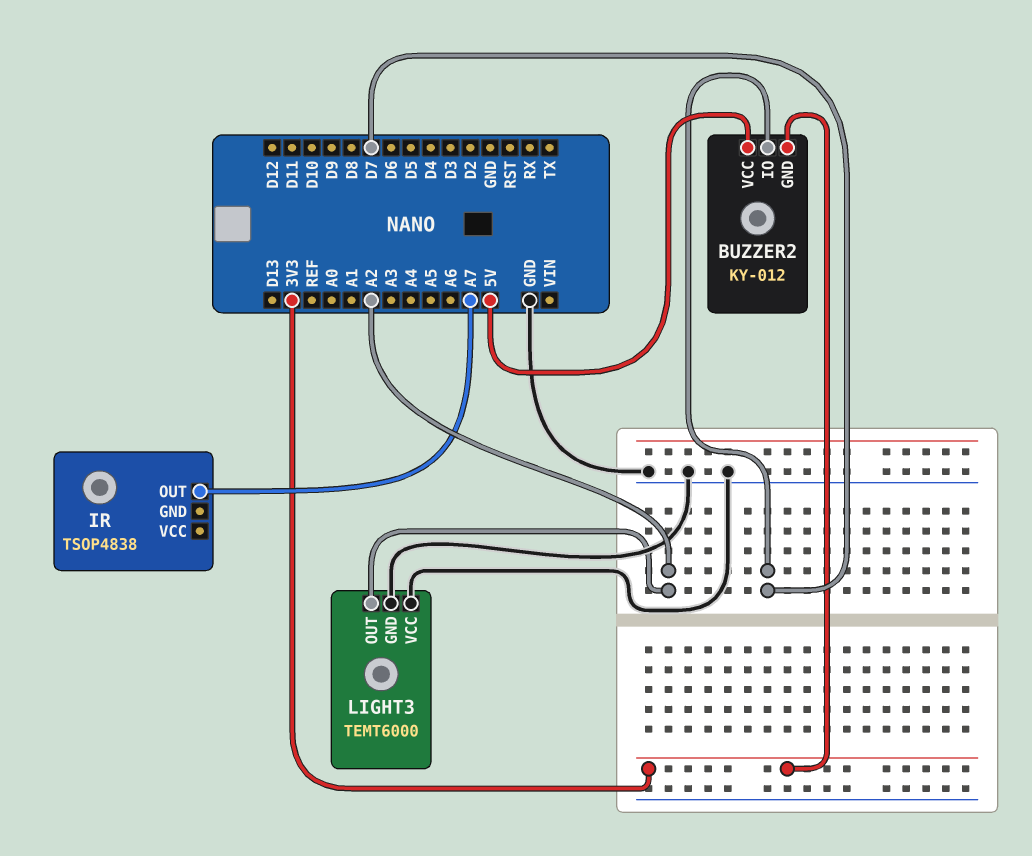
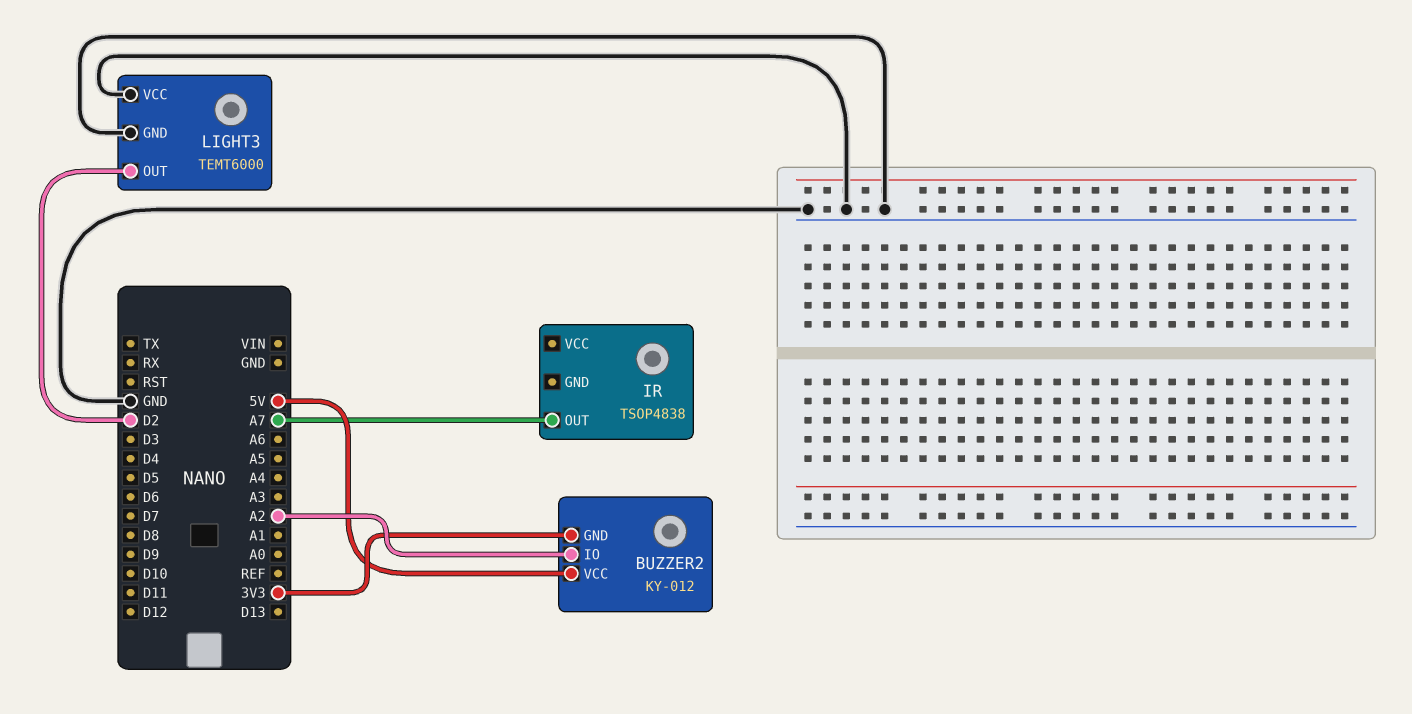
BUZZER2 pin IO: D7 -> A2
LIGHT3 pin OUT: A2 -> D2

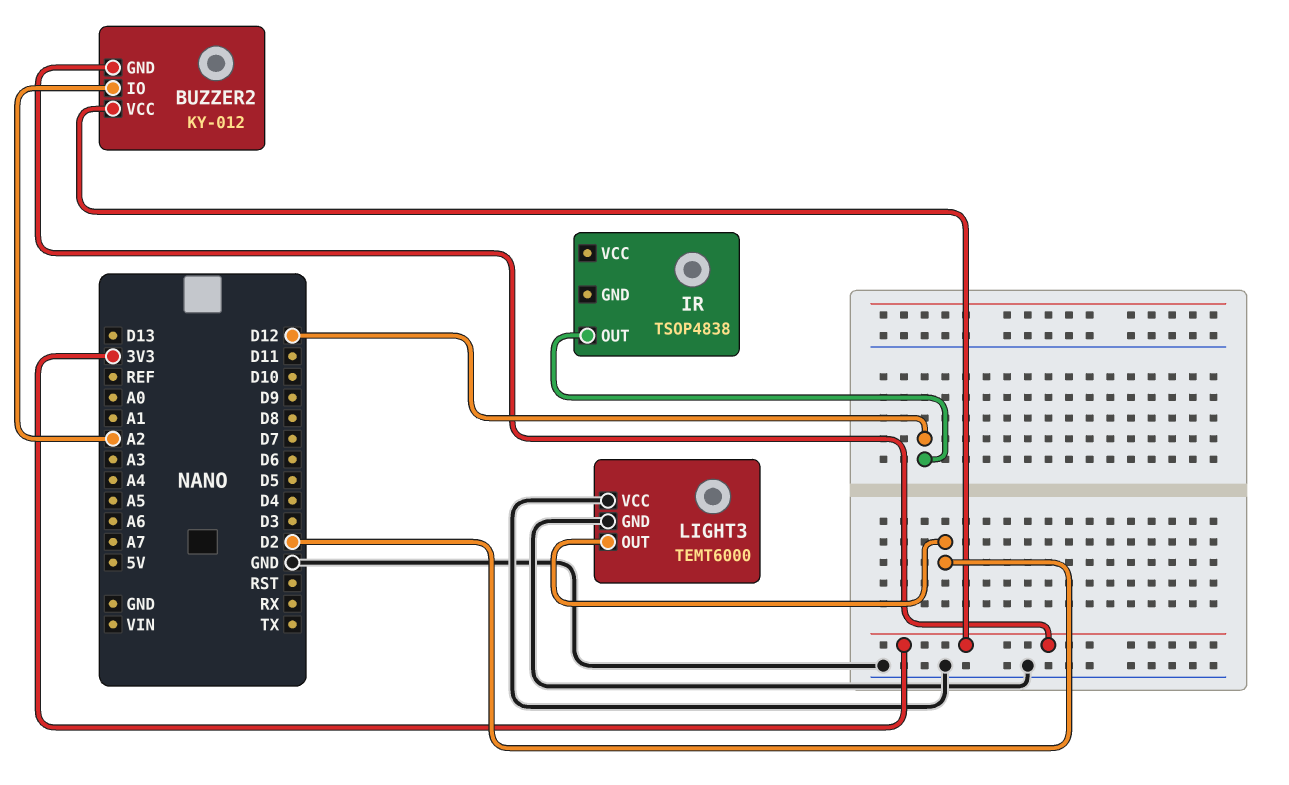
BUZZER2 pin VCC: 5V -> 3V3
IR pin OUT: A7 -> D12

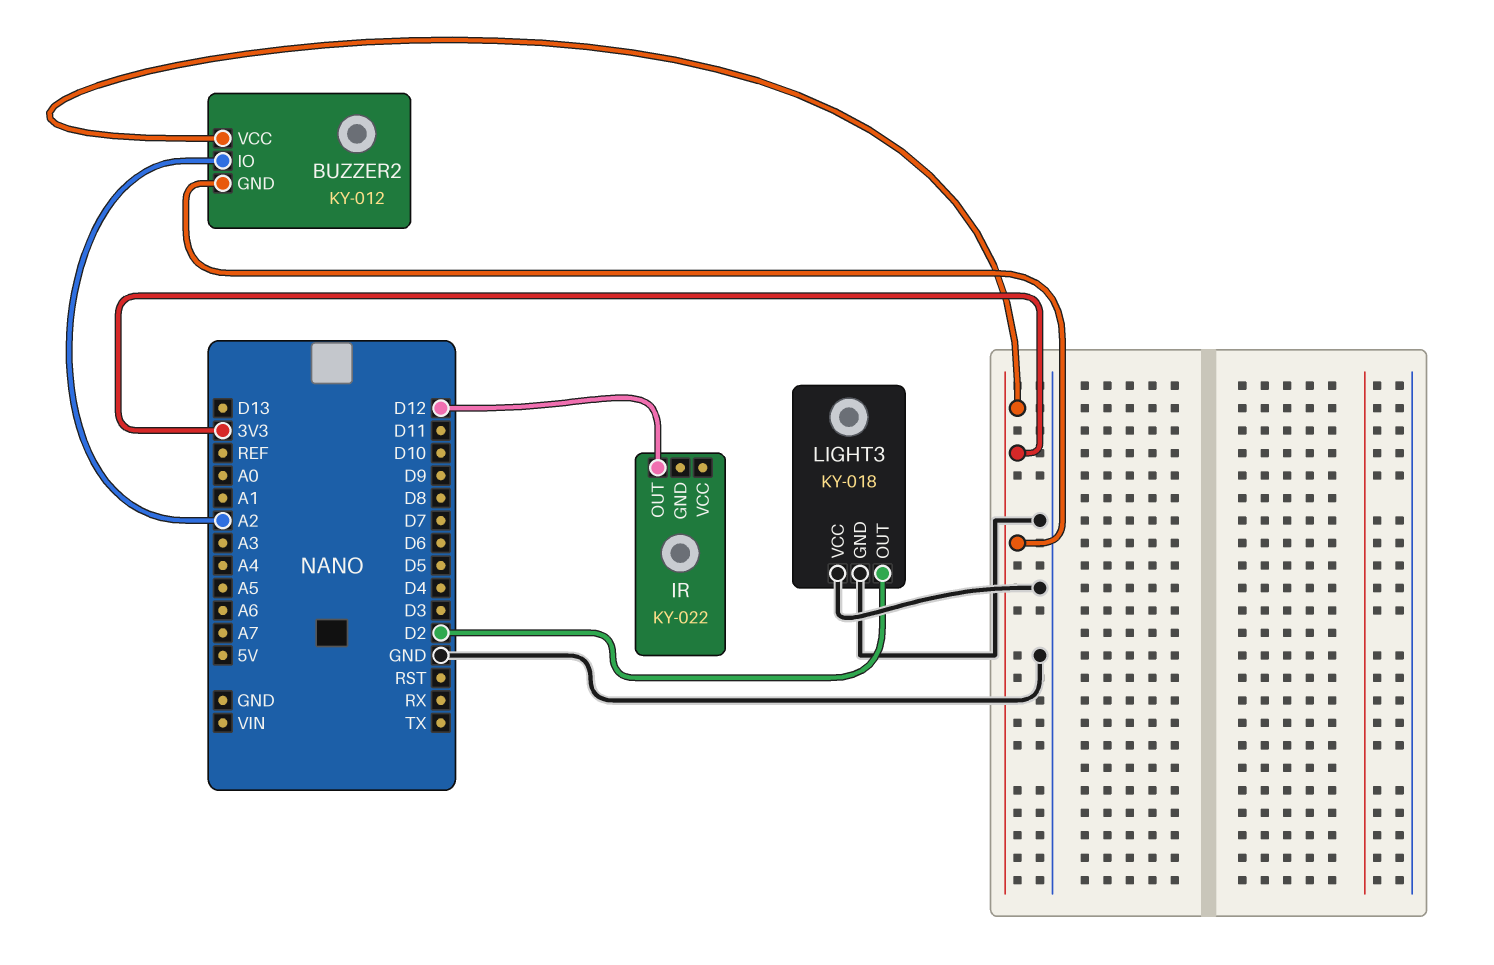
IR: TSOP4838 -> KY-022
LIGHT3: TEMT6000 -> KY-018

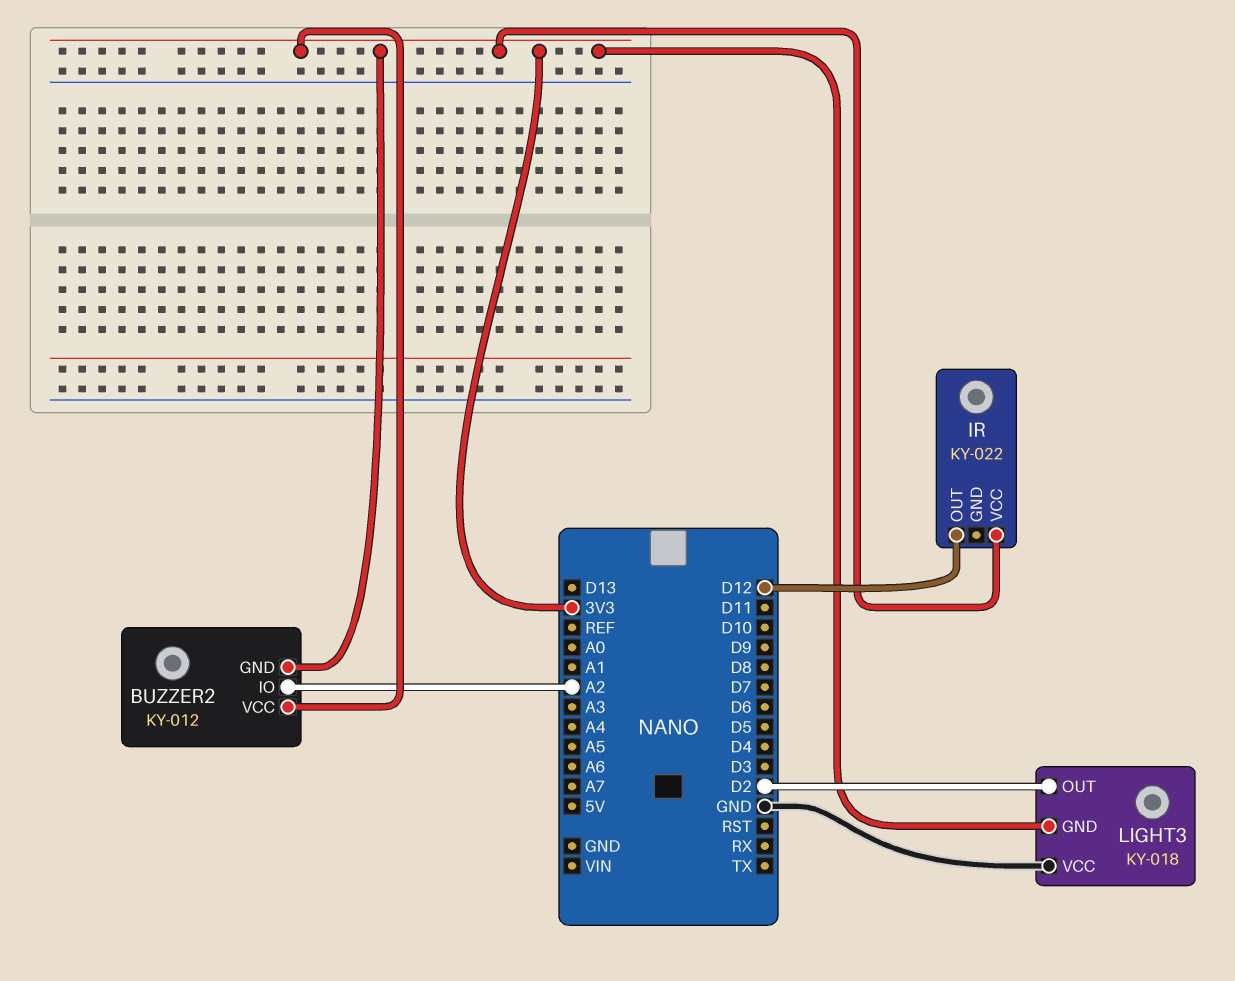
IR pin VCC: none -> 3V3
LIGHT3 pin GND: GND -> 3V3

